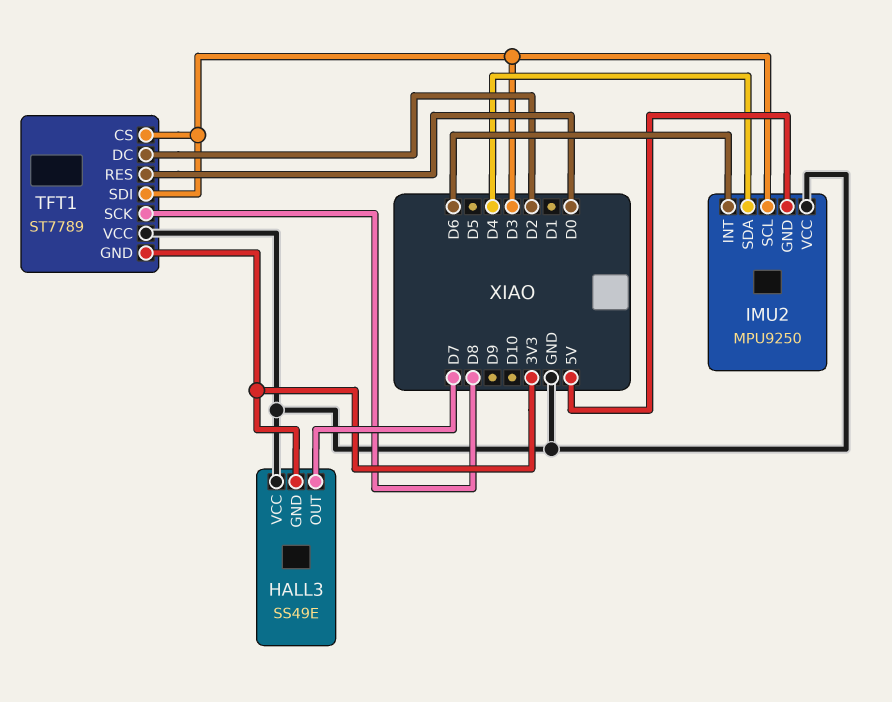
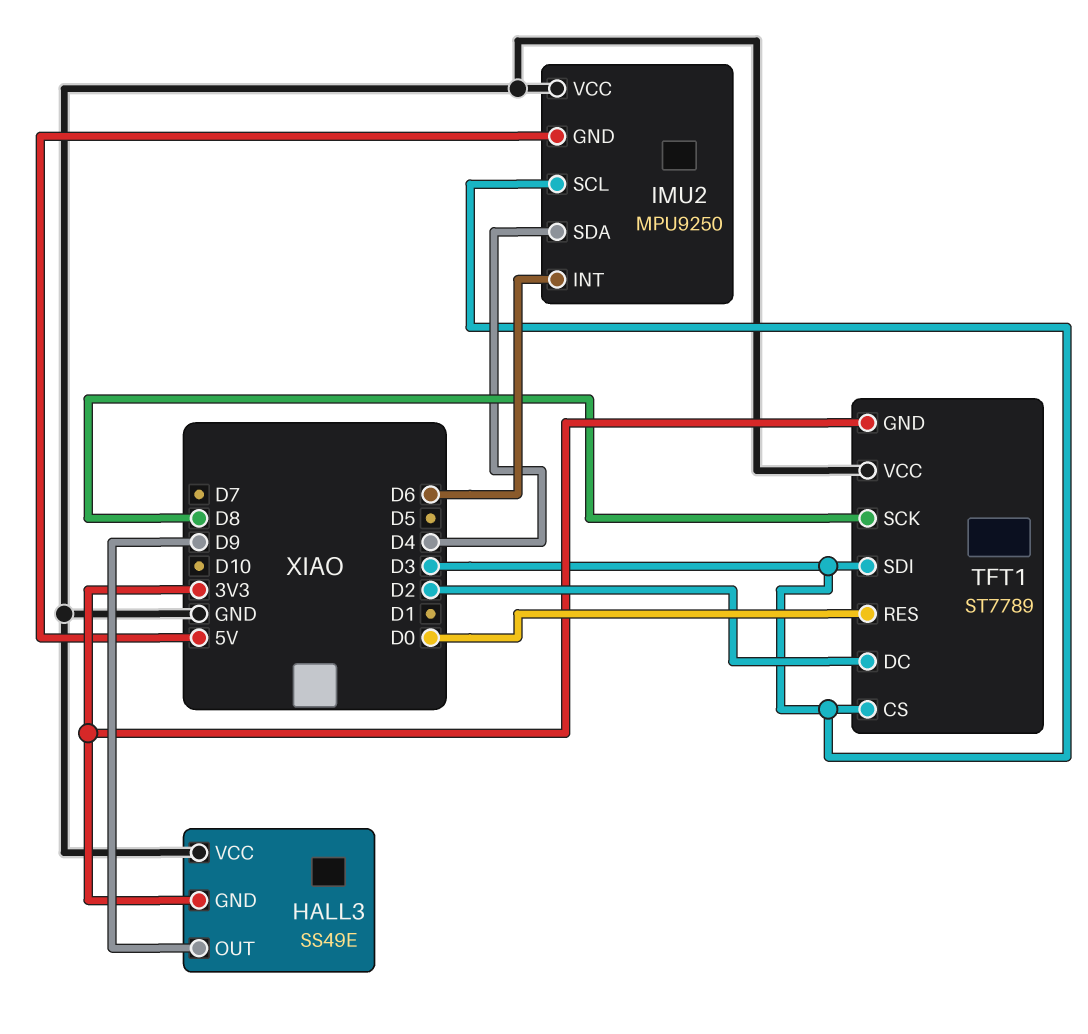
HALL3 pin OUT: D7 -> D9

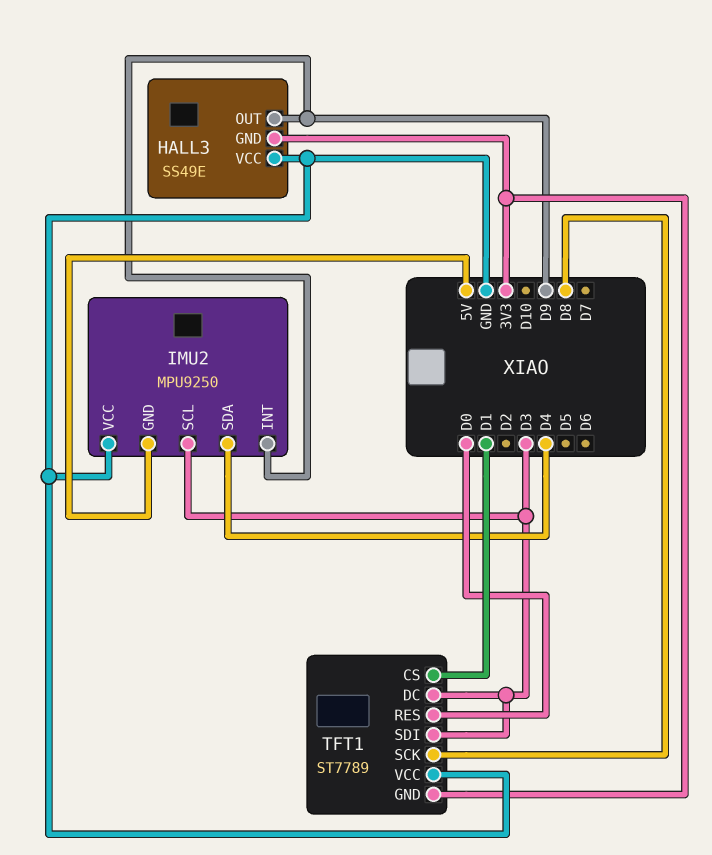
IMU2 pin INT: D6 -> D9
TFT1 pin CS: D3 -> D1
TFT1 pin DC: D2 -> D3

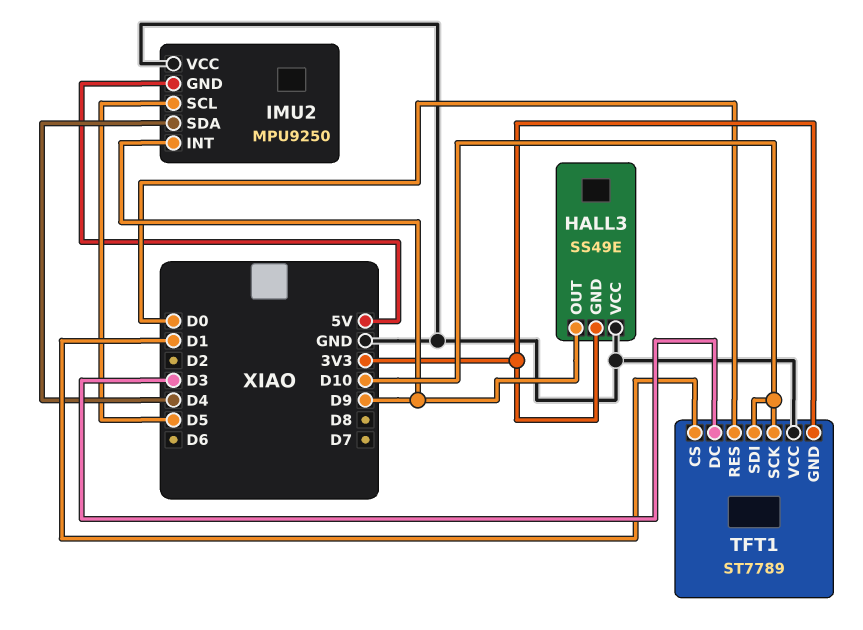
IMU2 pin SCL: D3 -> D5
TFT1 pin SCK: D8 -> D10
TFT1 pin SDI: D3 -> D10

